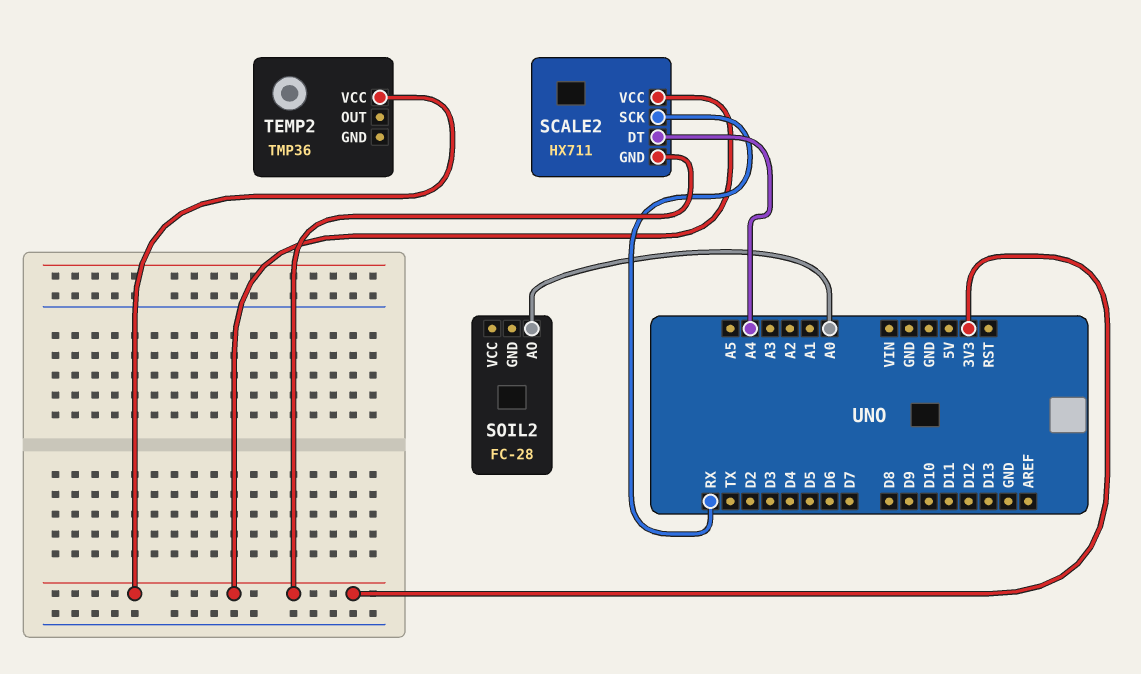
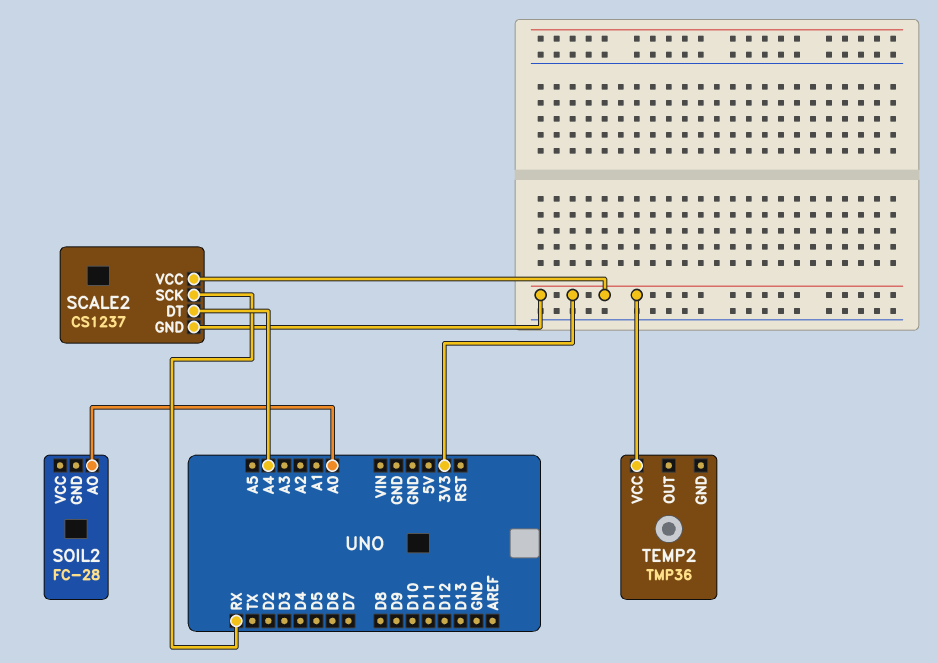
SCALE2: HX711 -> CS1237

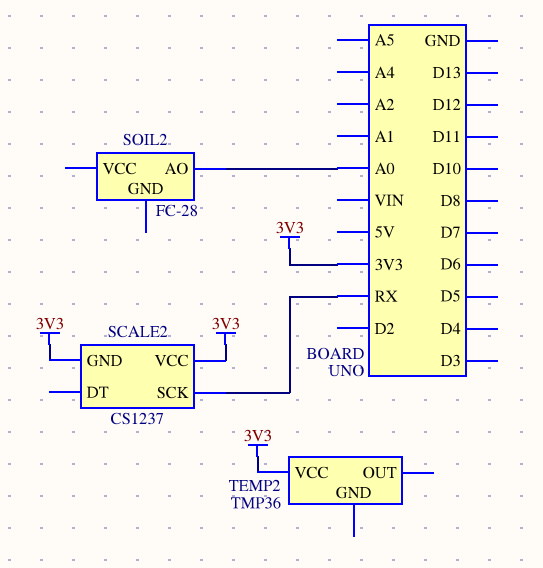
SCALE2 pin DT: A4 -> none

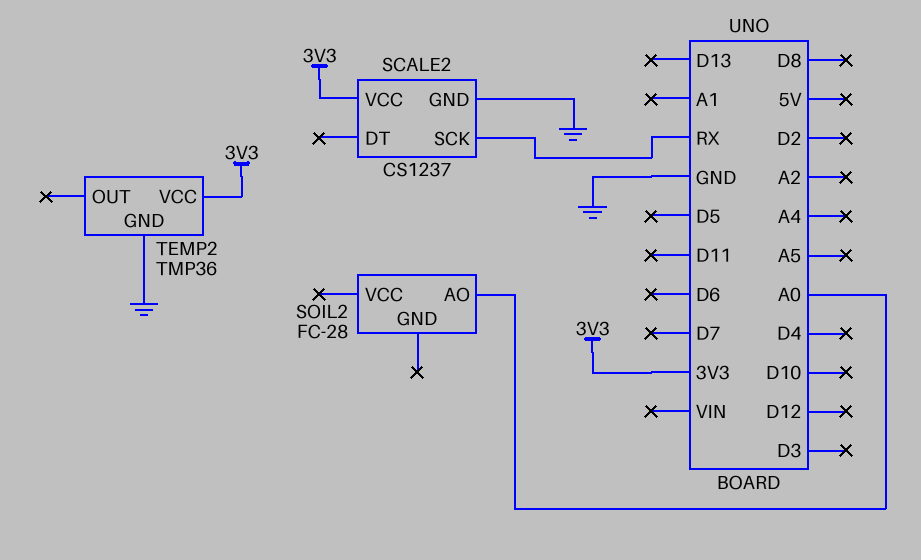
SCALE2 pin GND: 3V3 -> GND
TEMP2 pin GND: none -> GND

